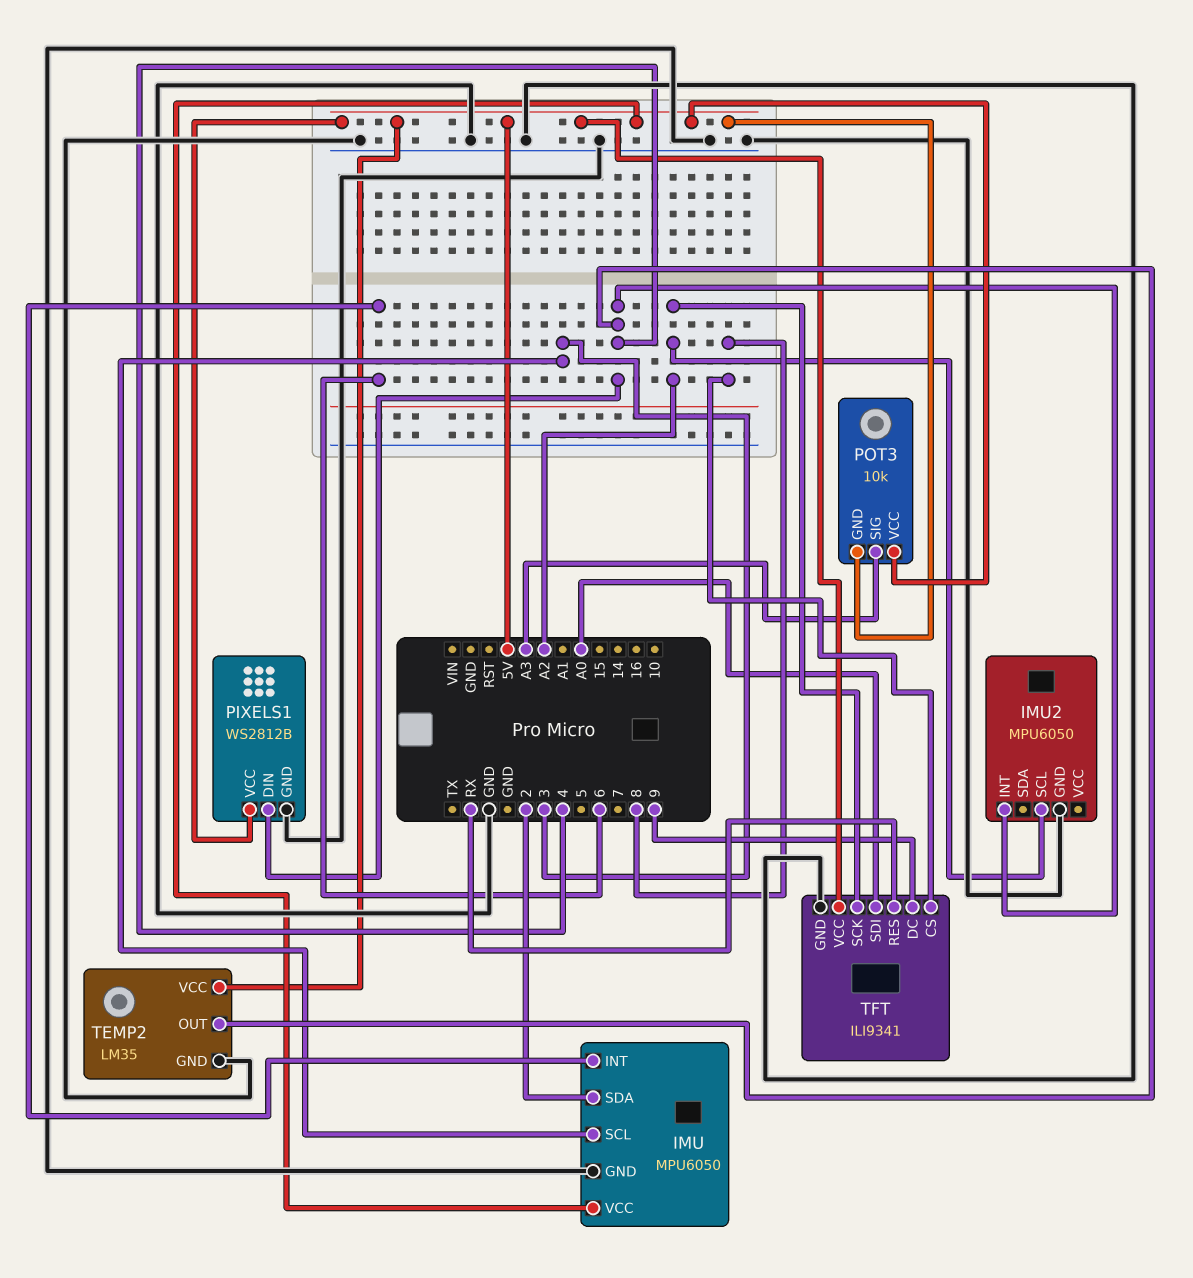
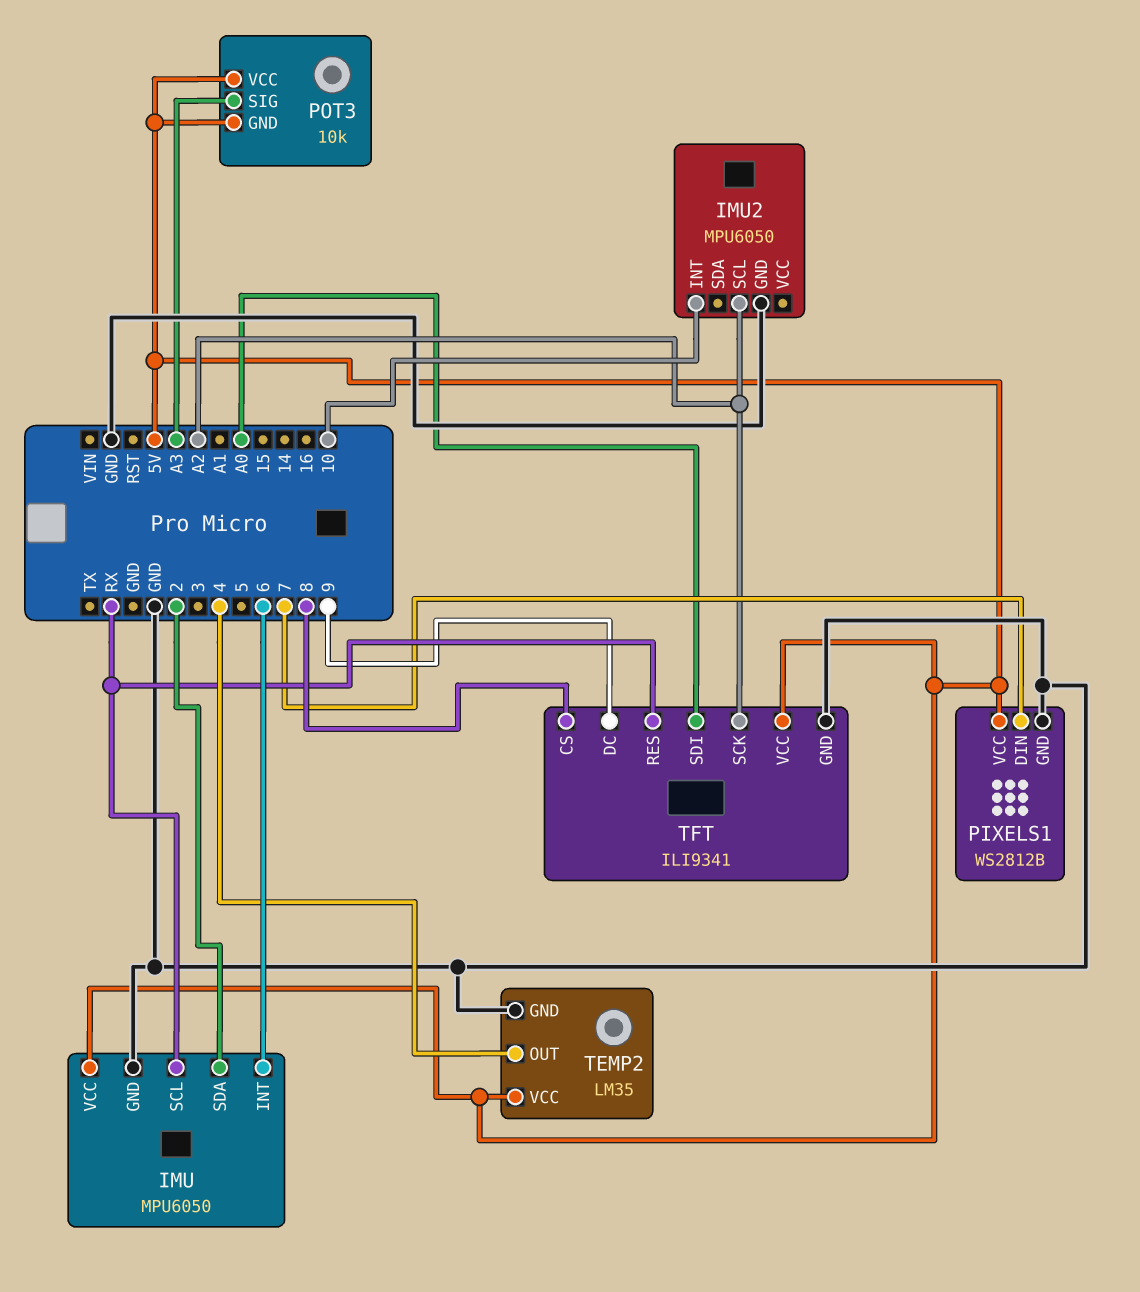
IMU pin SCL: 3 -> RX
IMU2 pin INT: 4 -> 10
PIXELS1 pin DIN: 4 -> 7

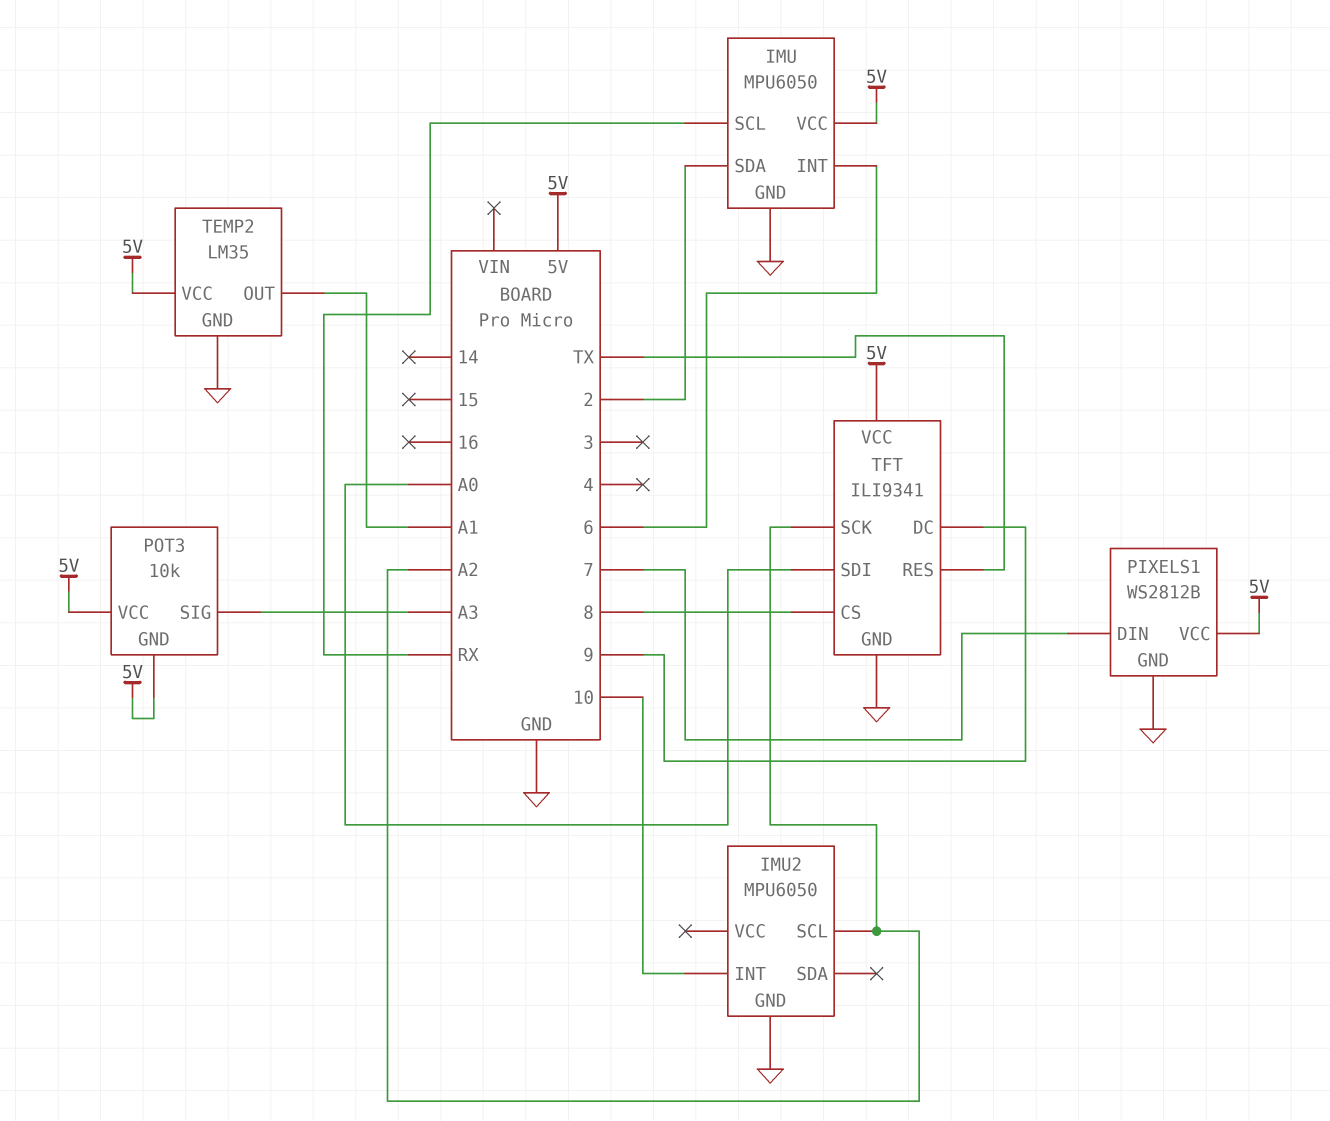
TEMP2 pin OUT: 4 -> A1
TFT pin RES: RX -> TX

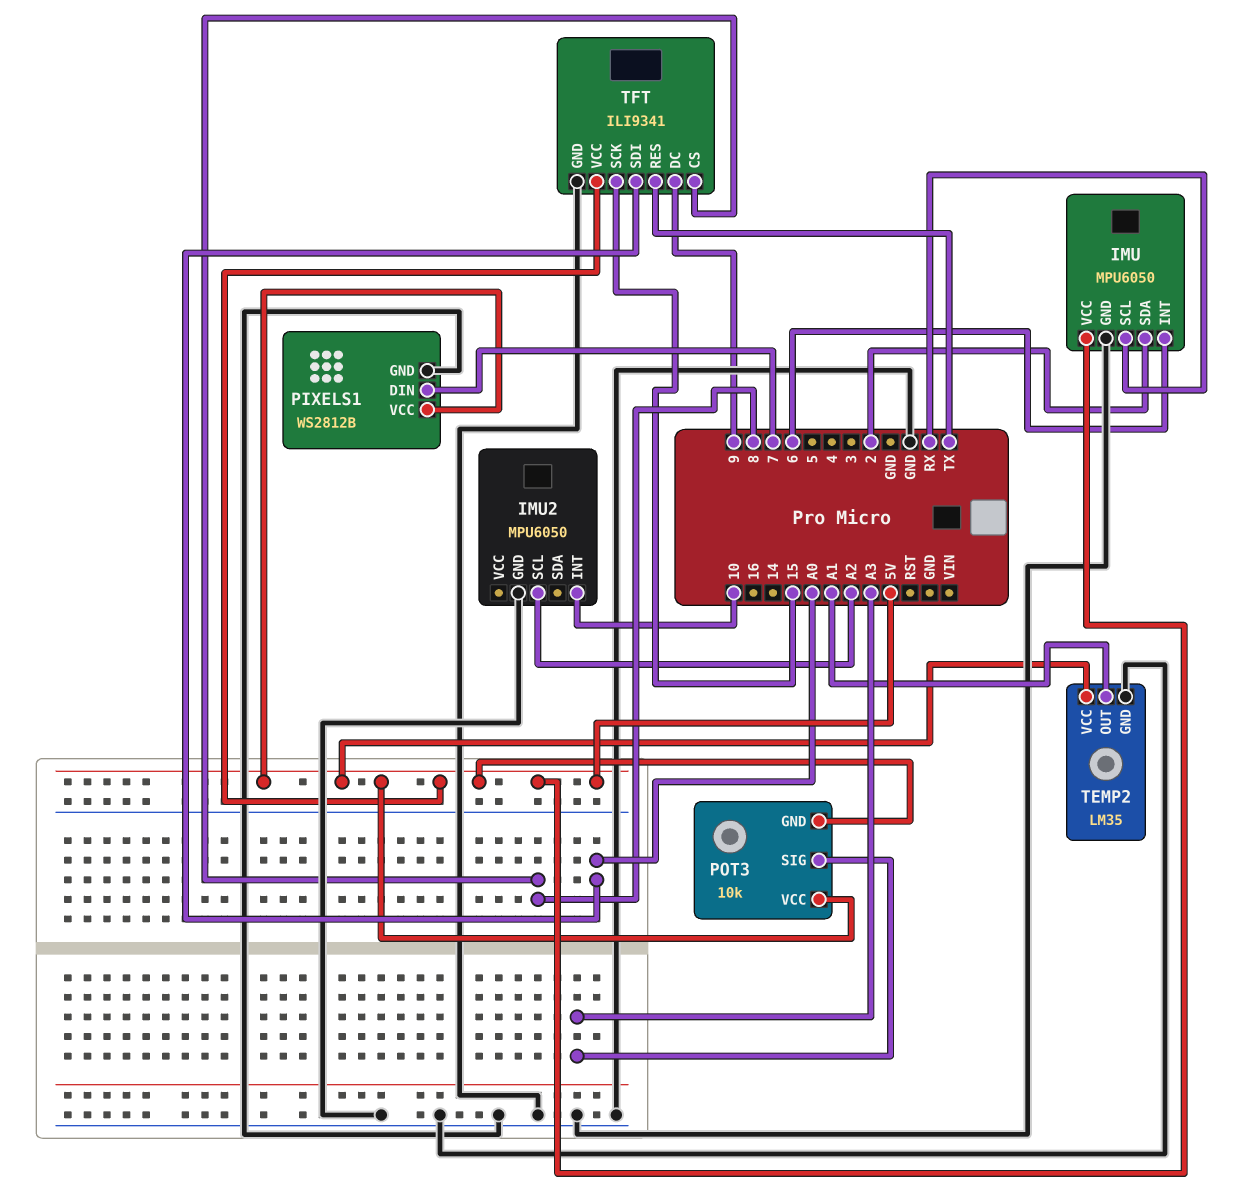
TFT pin SCK: A2 -> 15

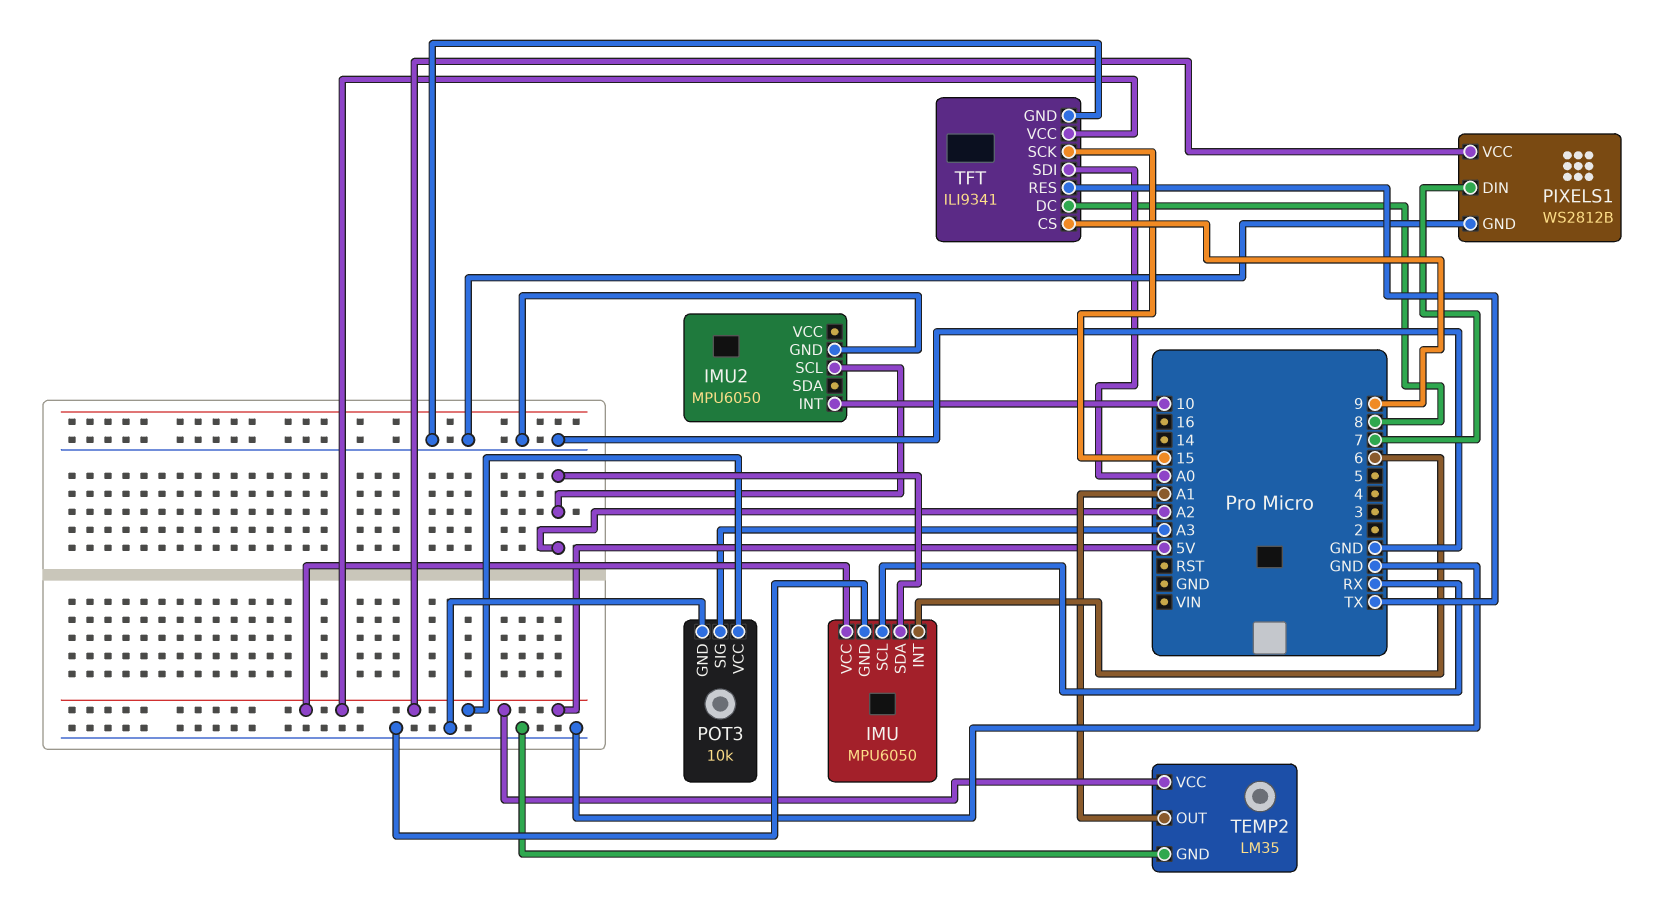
IMU pin SDA: 2 -> A2
POT3 pin GND: 5V -> GND
TFT pin CS: 8 -> 9
TFT pin DC: 9 -> 8

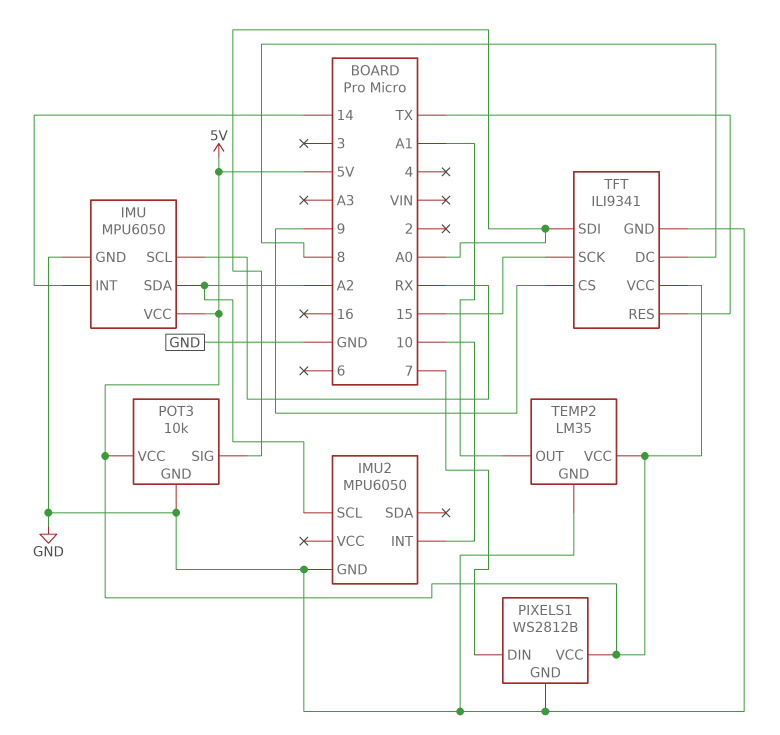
IMU pin INT: 6 -> 14
POT3 pin SIG: A3 -> A0

